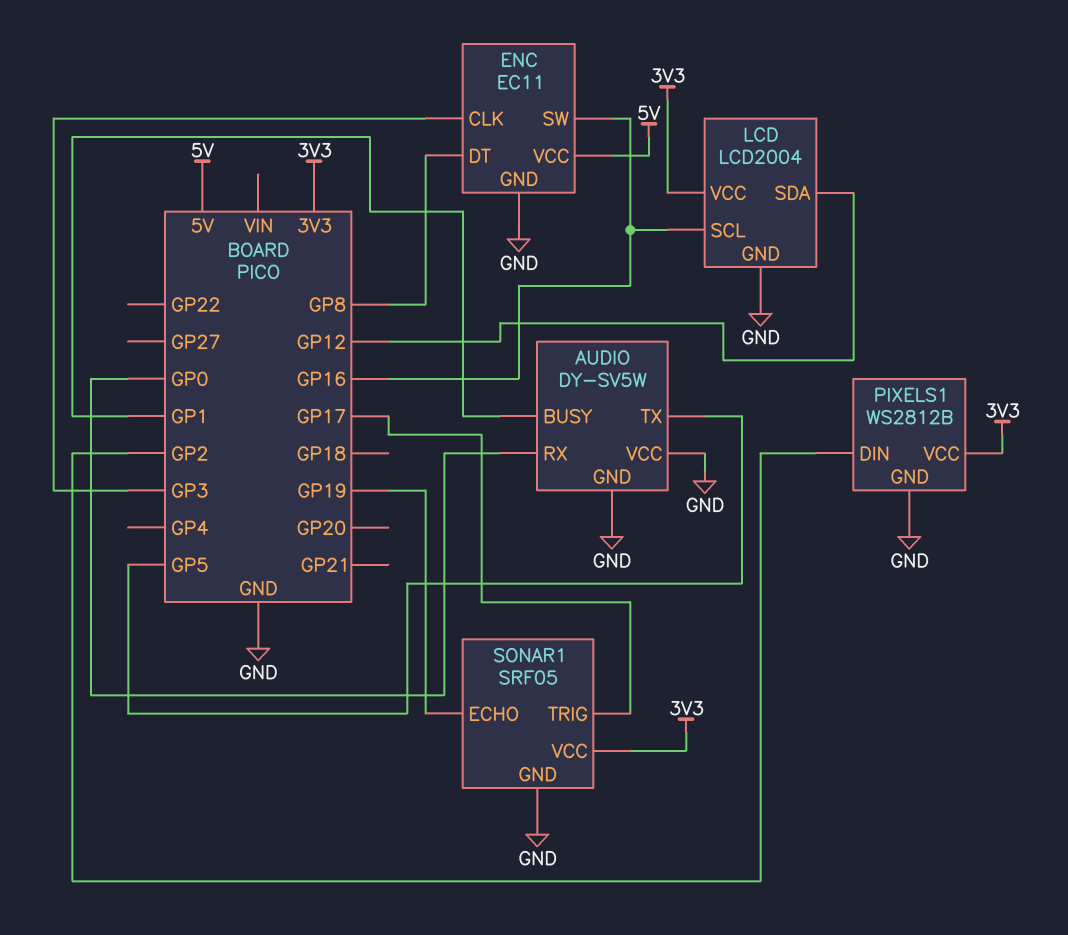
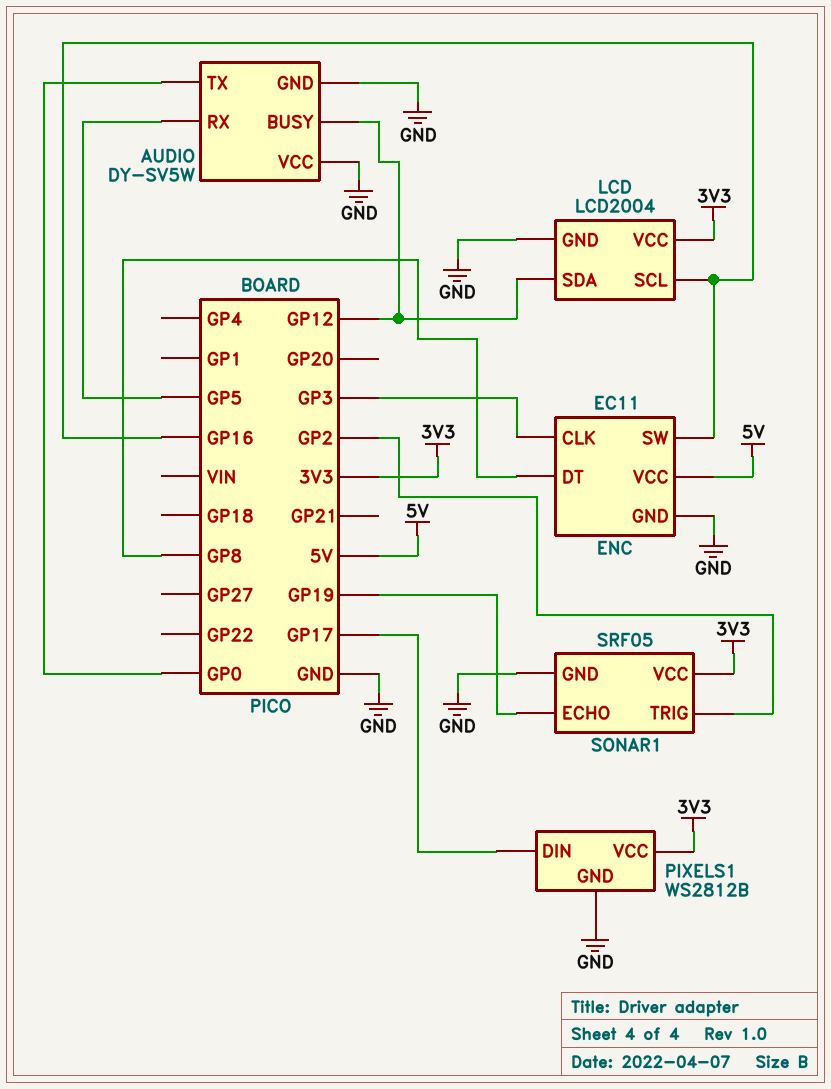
AUDIO pin BUSY: GP1 -> GP12
AUDIO pin RX: GP0 -> GP5
AUDIO pin TX: GP5 -> GP0
PIXELS1 pin DIN: GP2 -> GP17
SONAR1 pin TRIG: GP17 -> GP2

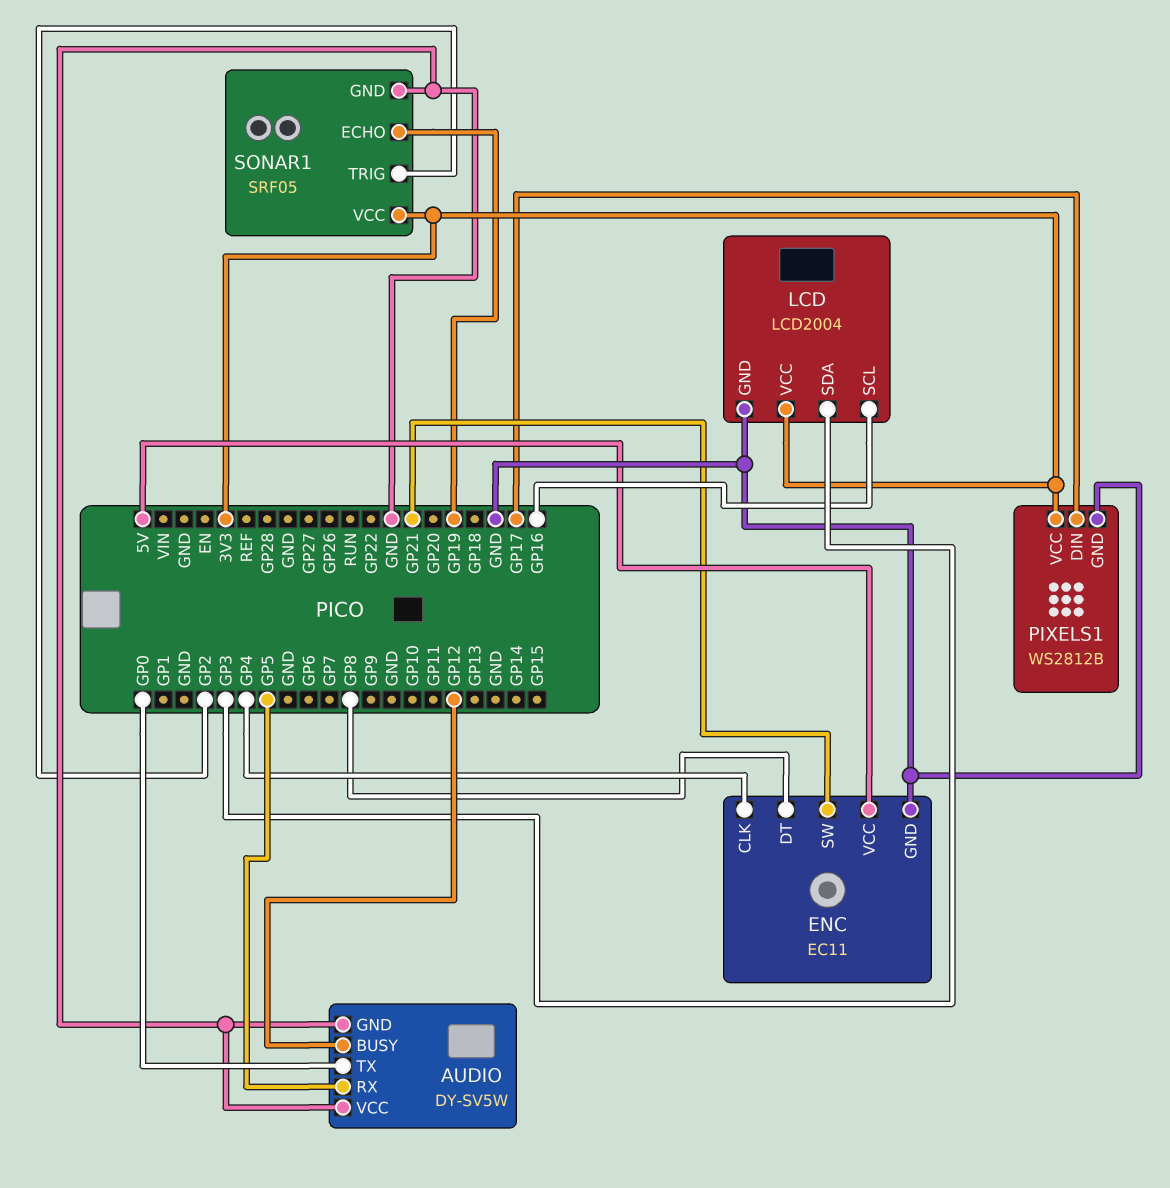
ENC pin CLK: GP3 -> GP4
ENC pin SW: GP16 -> GP21
LCD pin SDA: GP12 -> GP3

